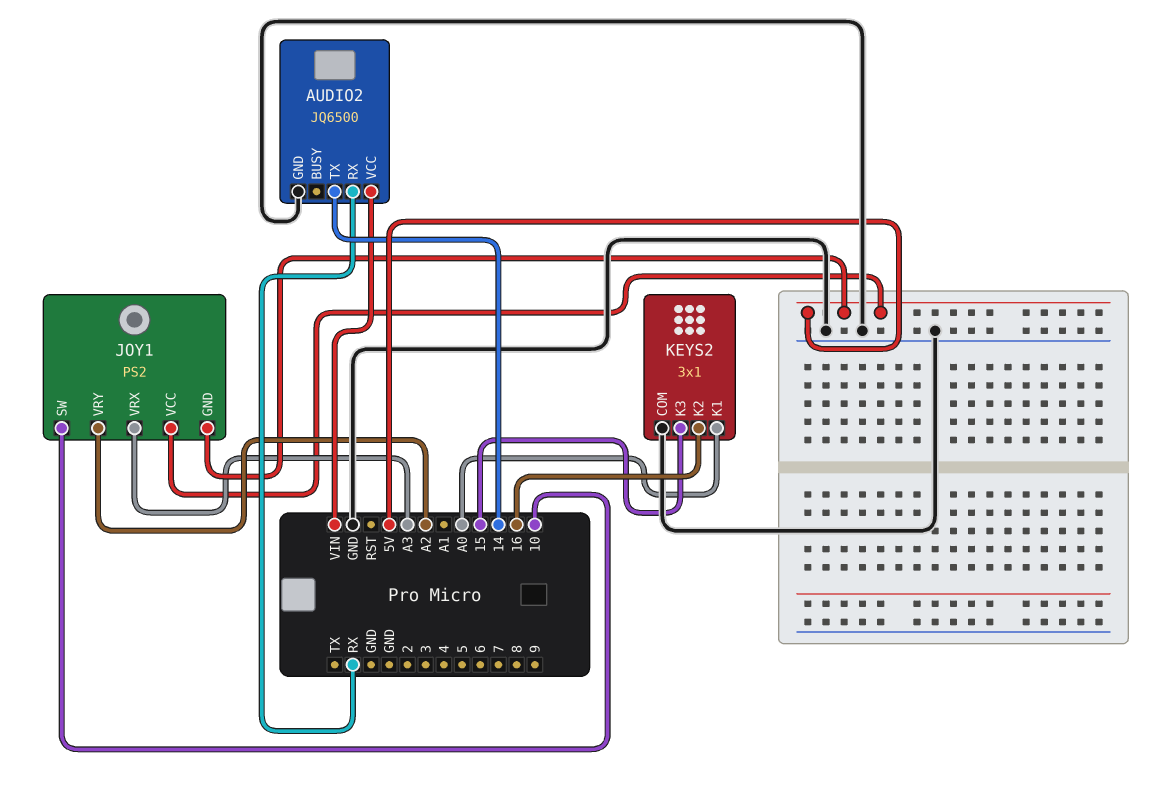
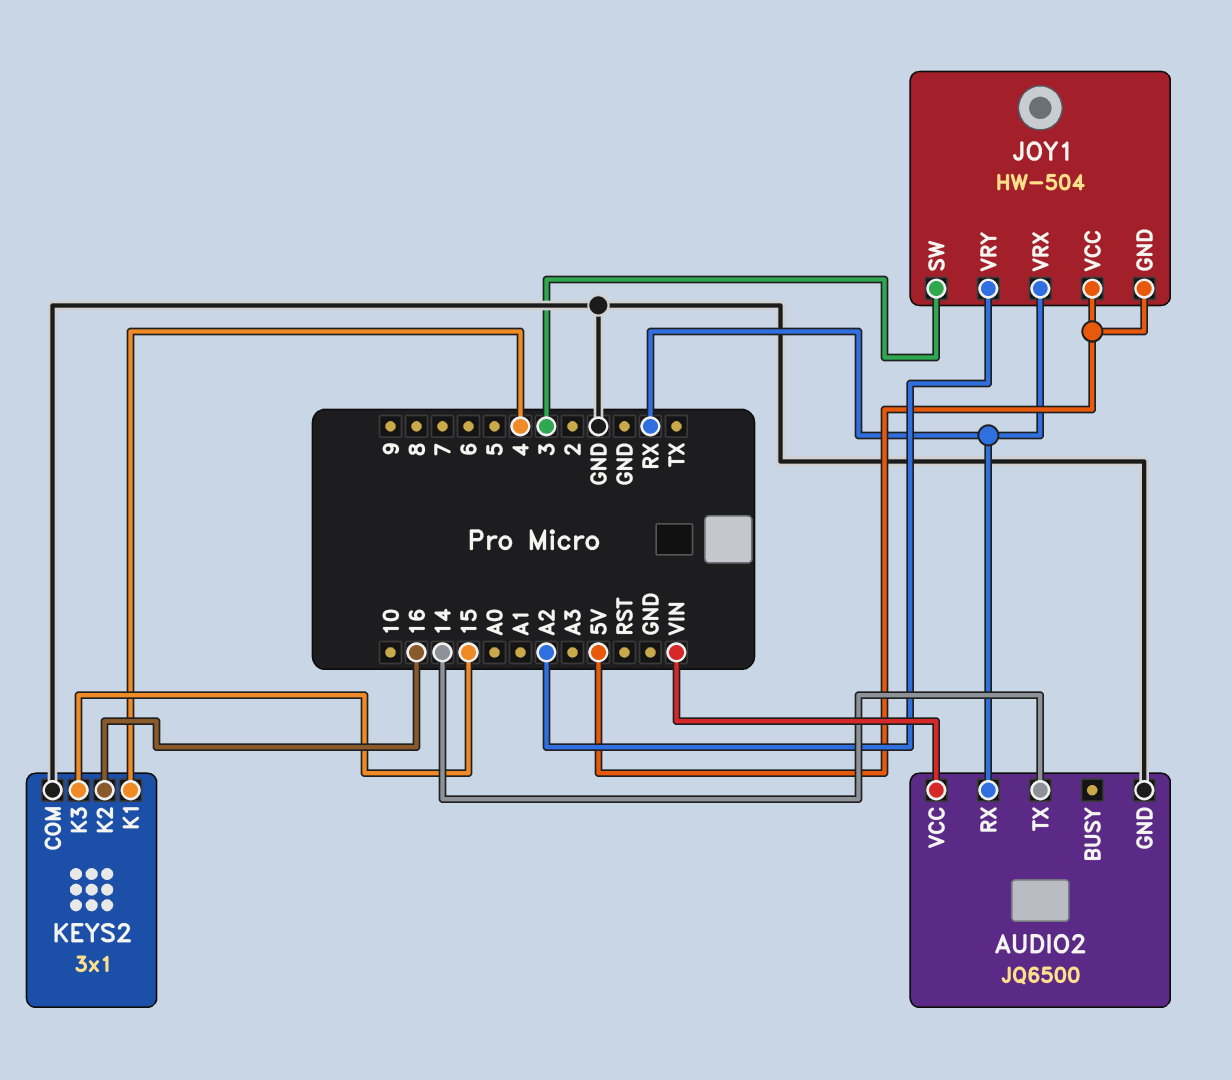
JOY1: PS2 -> HW-504
JOY1 pin SW: 10 -> 3
JOY1 pin VRX: A3 -> RX
KEYS2 pin K1: A0 -> 4

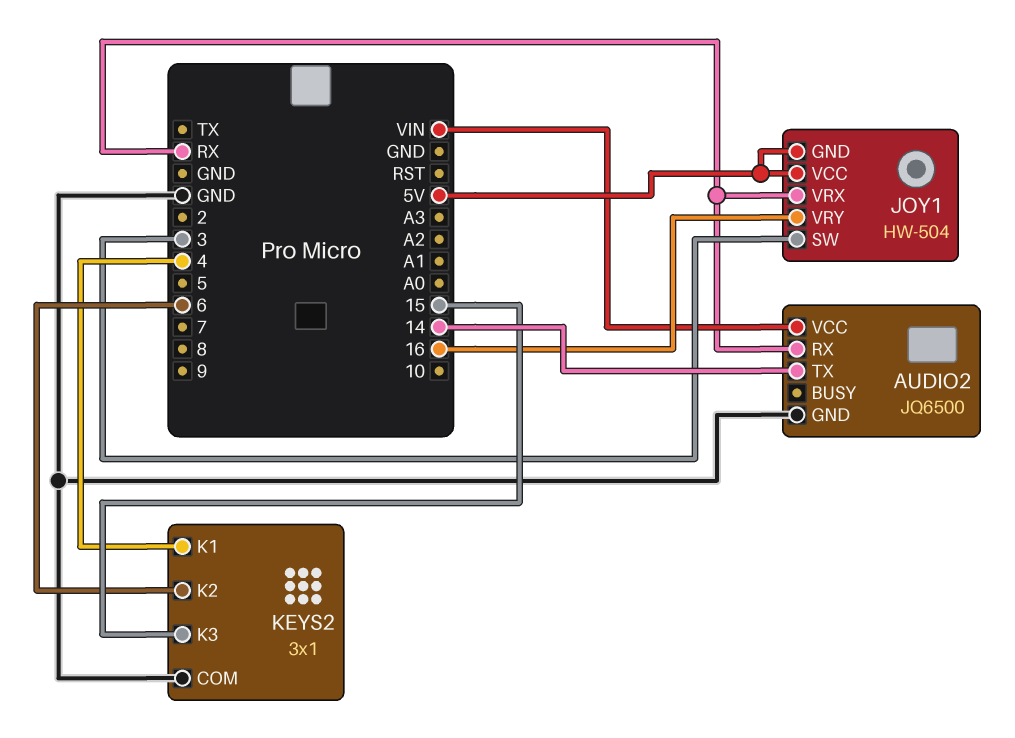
JOY1 pin VRY: A2 -> 16
KEYS2 pin K2: 16 -> 6

